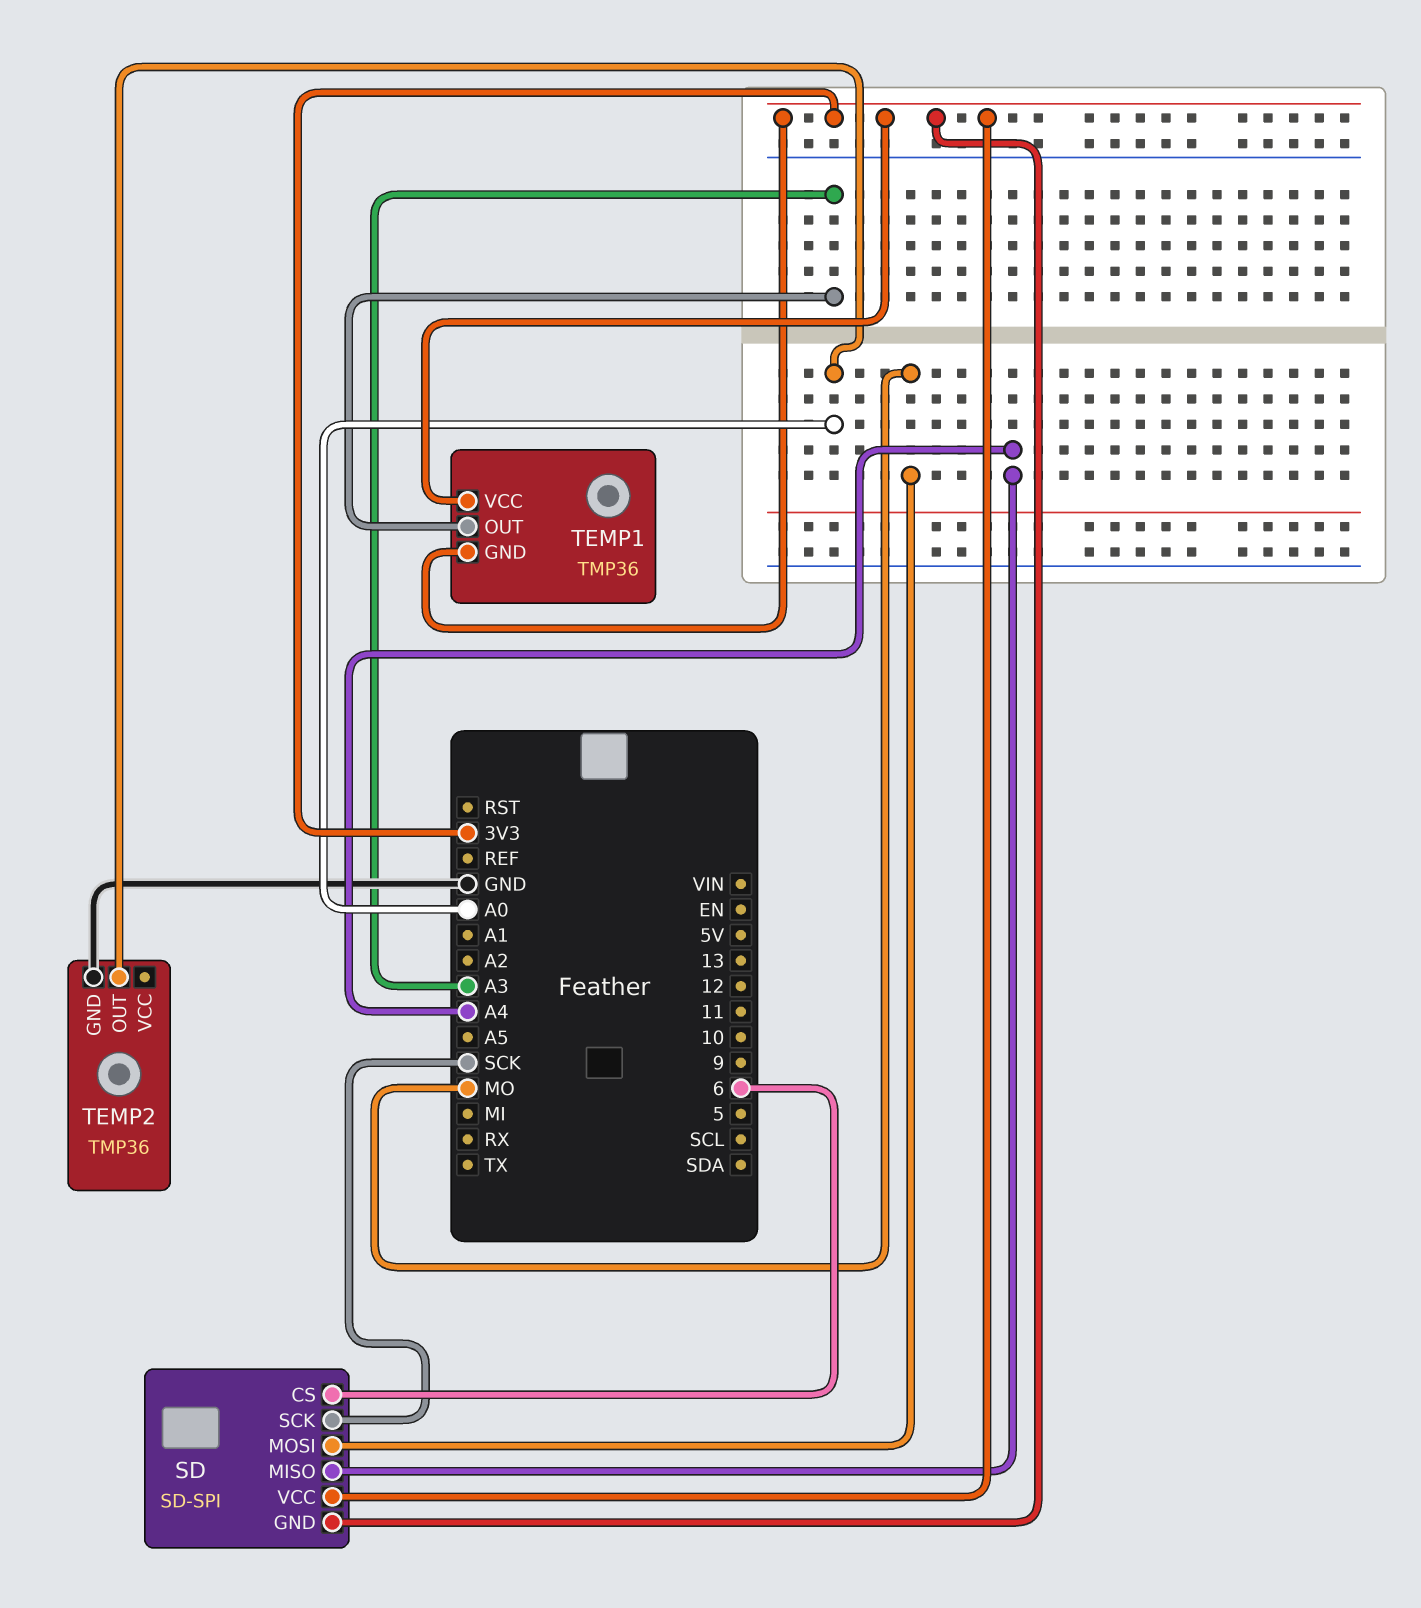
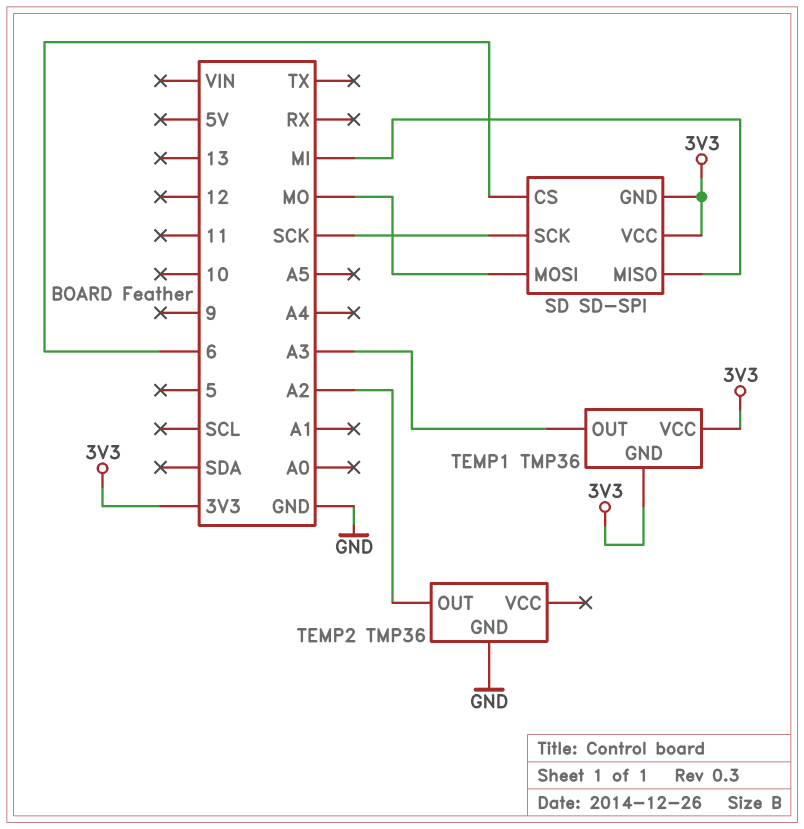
SD pin MISO: A4 -> MI
TEMP2 pin OUT: A0 -> A2

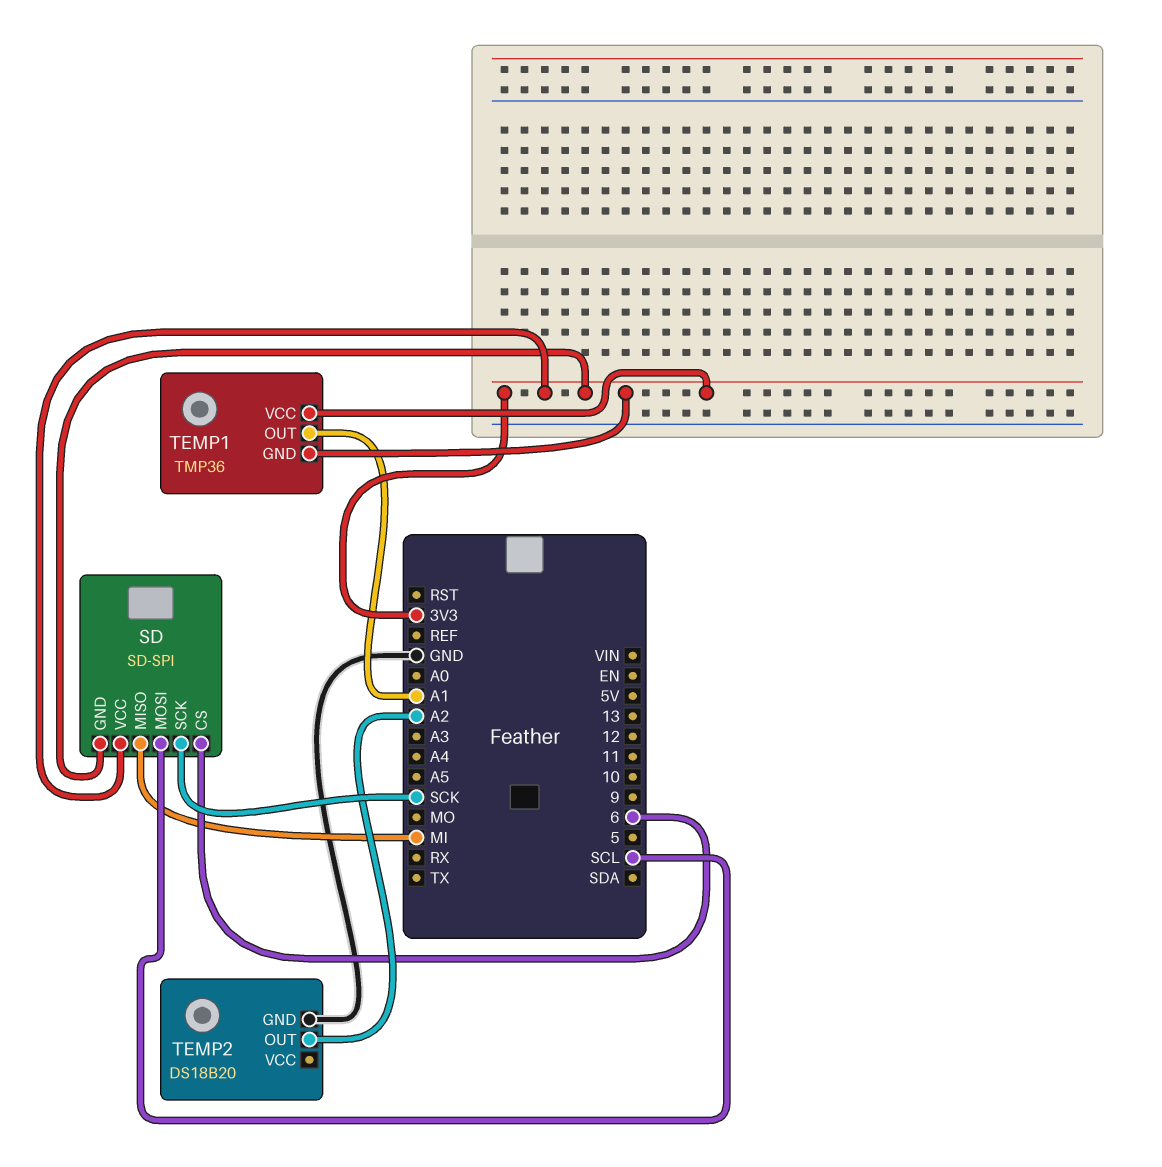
SD pin MOSI: MO -> SCL
TEMP1 pin OUT: A3 -> A1
TEMP2: TMP36 -> DS18B20

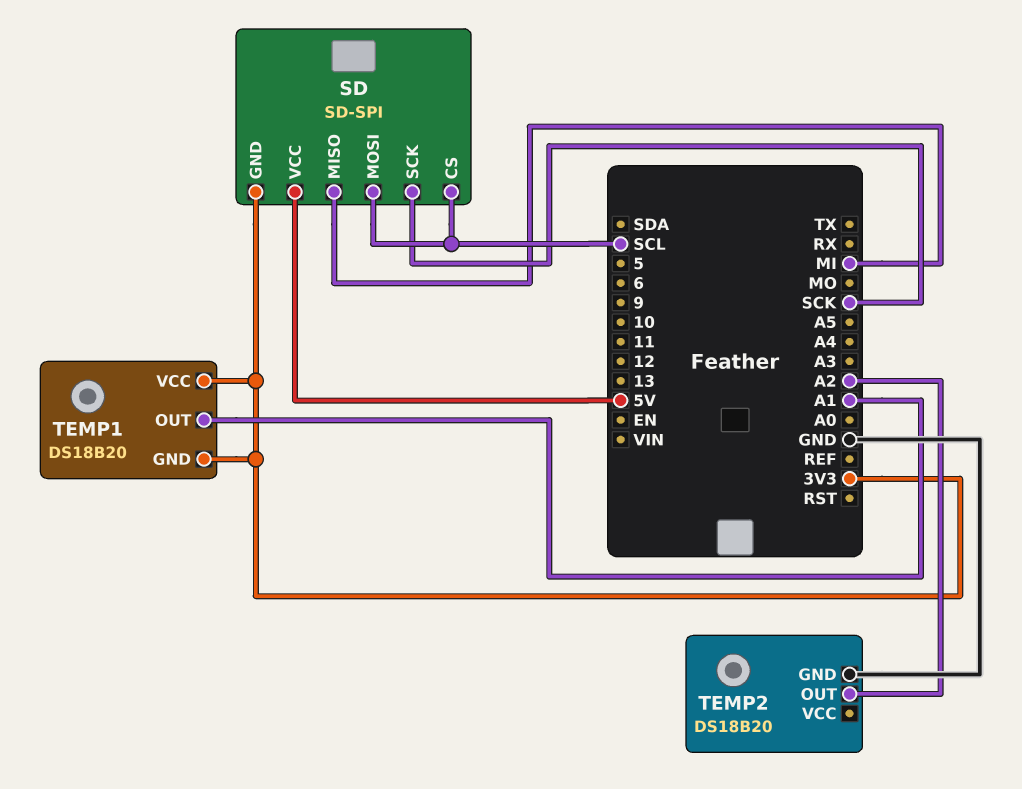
SD pin CS: 6 -> SCL
SD pin VCC: 3V3 -> 5V
TEMP1: TMP36 -> DS18B20

